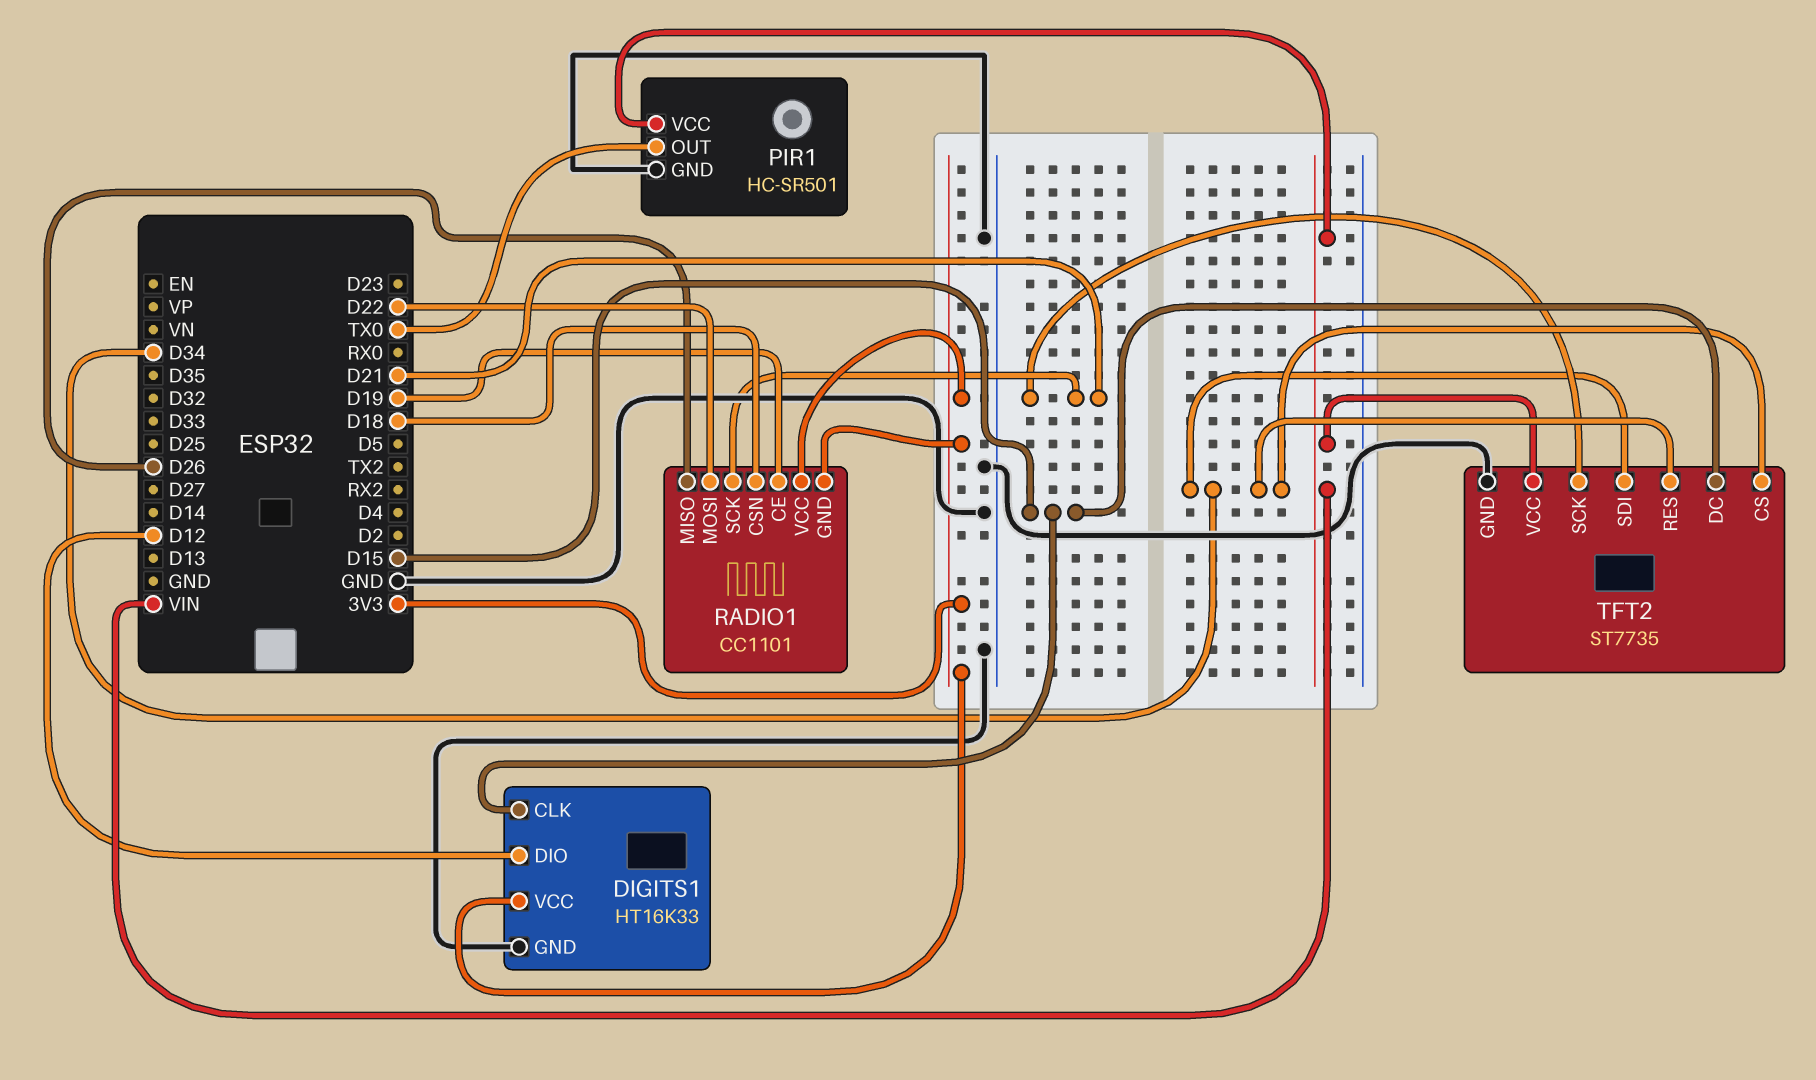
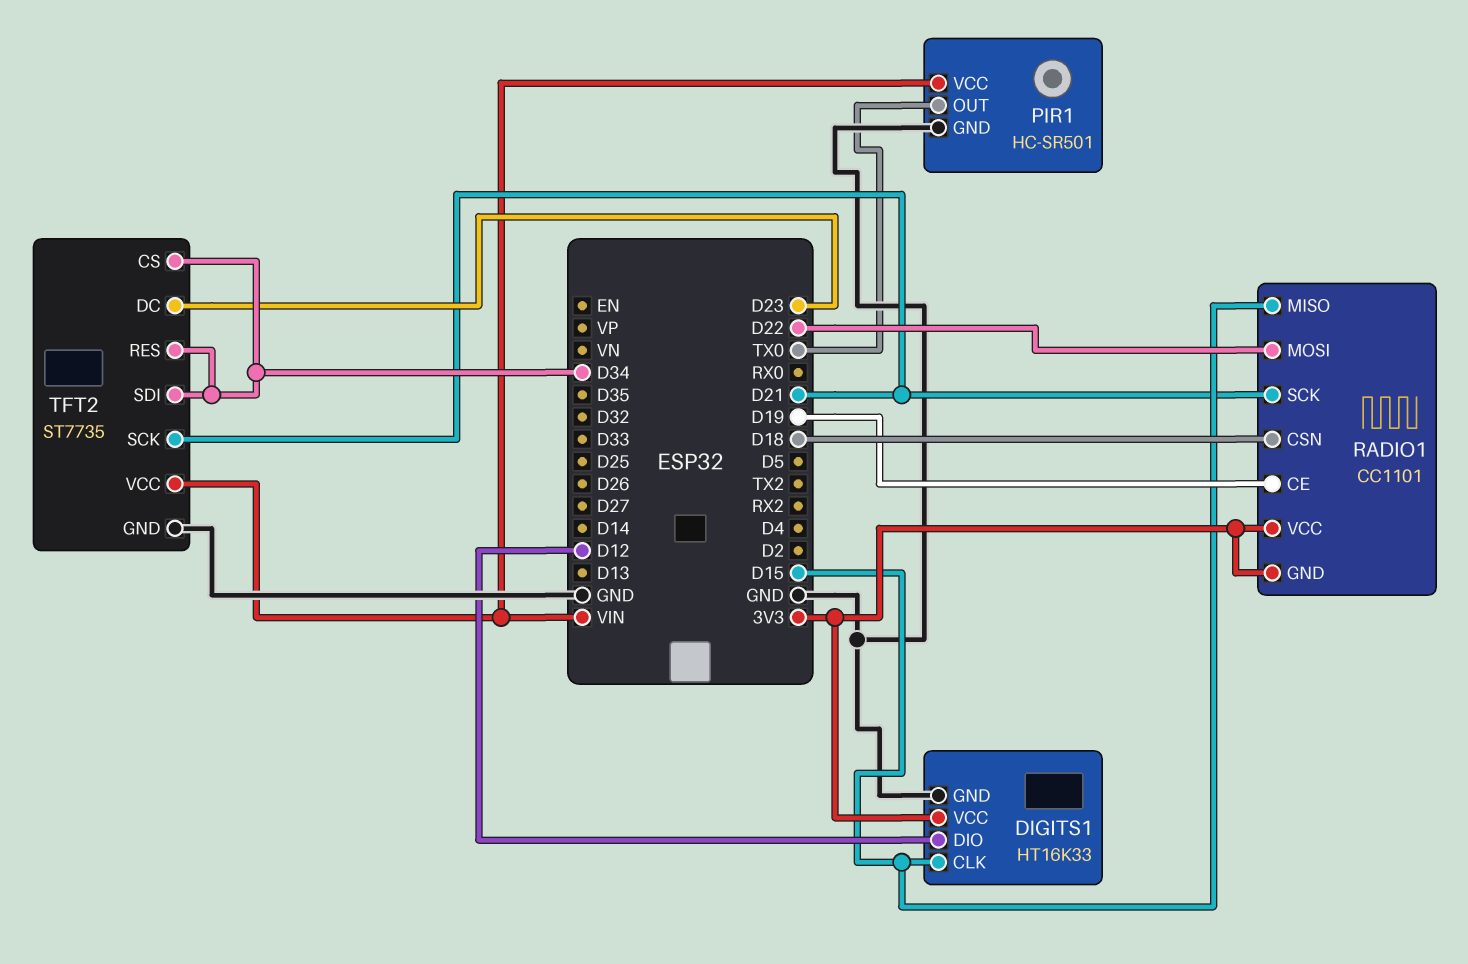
RADIO1 pin MISO: D26 -> D15
TFT2 pin DC: D15 -> D23

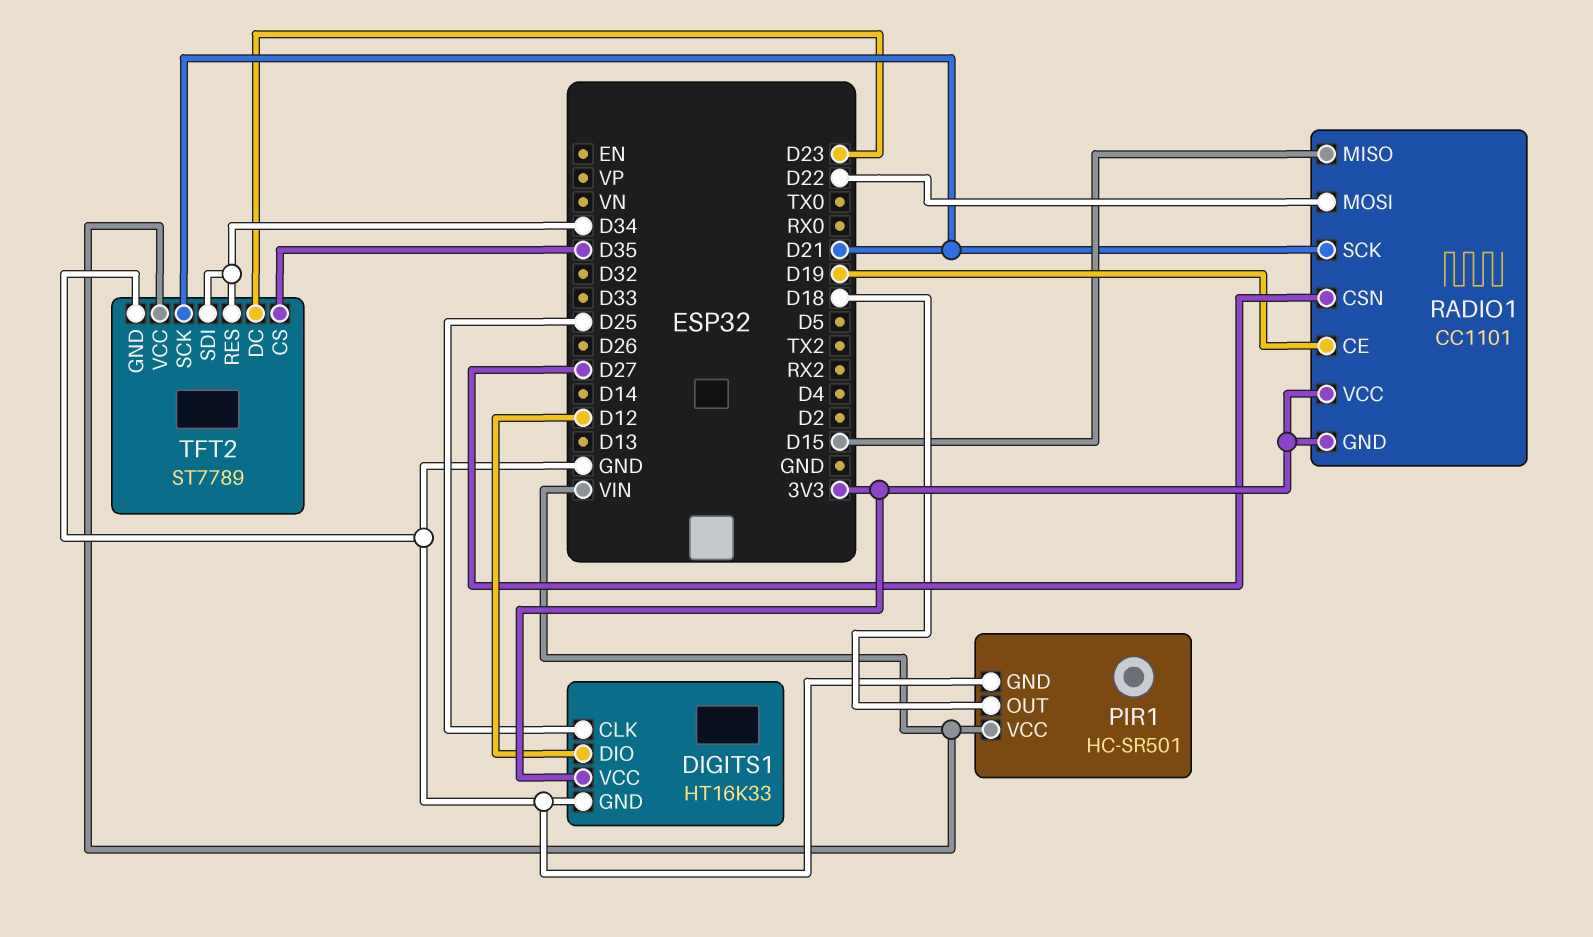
DIGITS1 pin CLK: D15 -> D25
PIR1 pin OUT: TX0 -> D18
RADIO1 pin CSN: D18 -> D27
TFT2: ST7735 -> ST7789
TFT2 pin CS: D34 -> D35

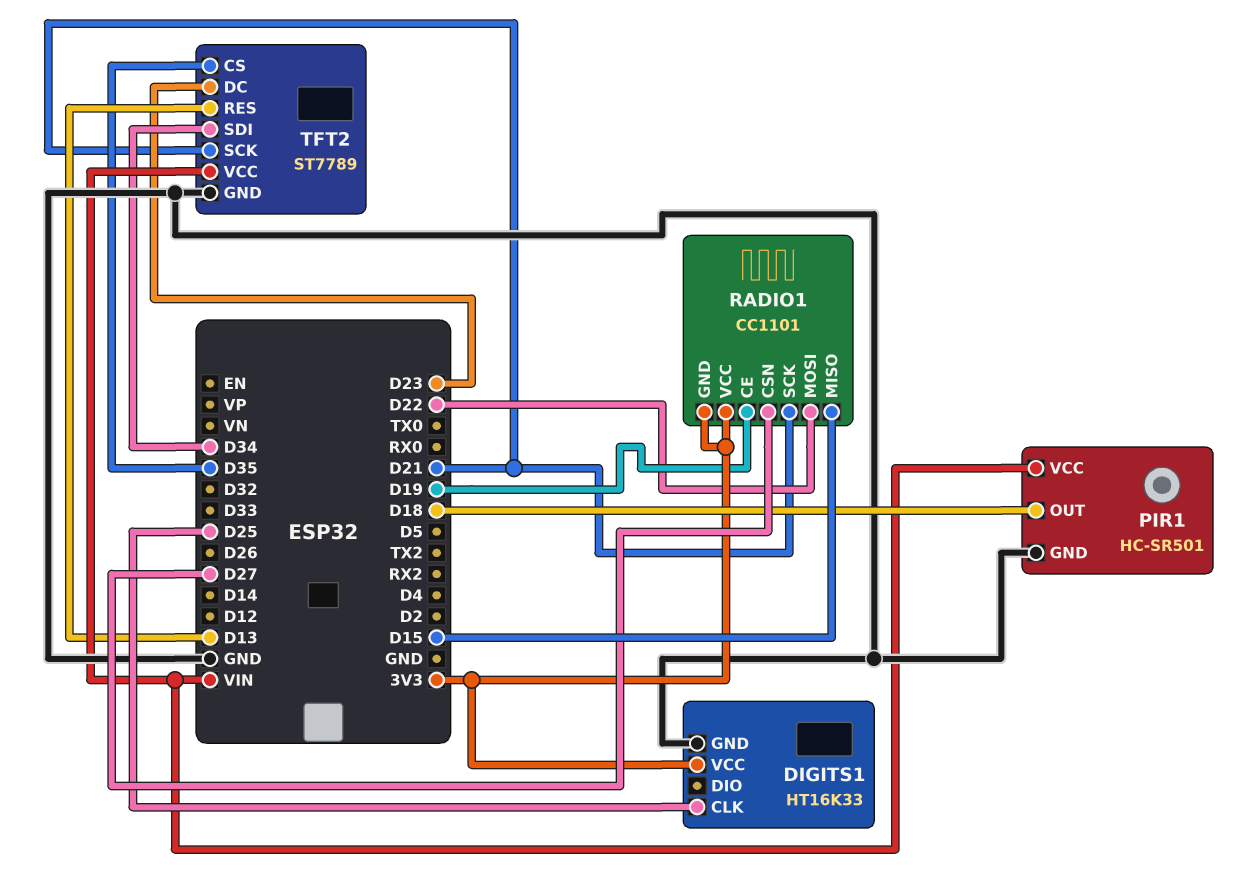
DIGITS1 pin DIO: D12 -> none
TFT2 pin RES: D34 -> D13

